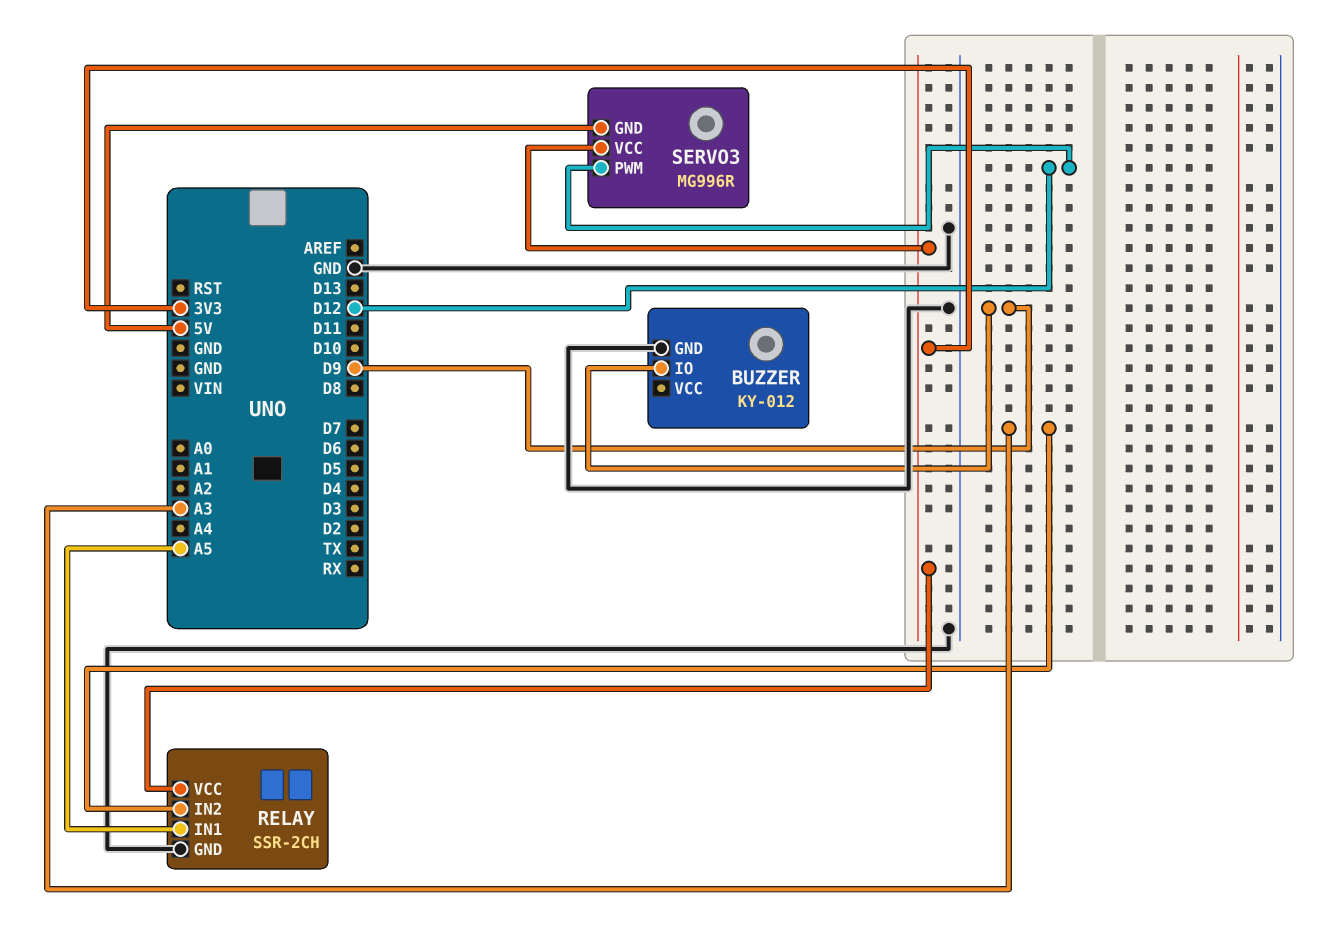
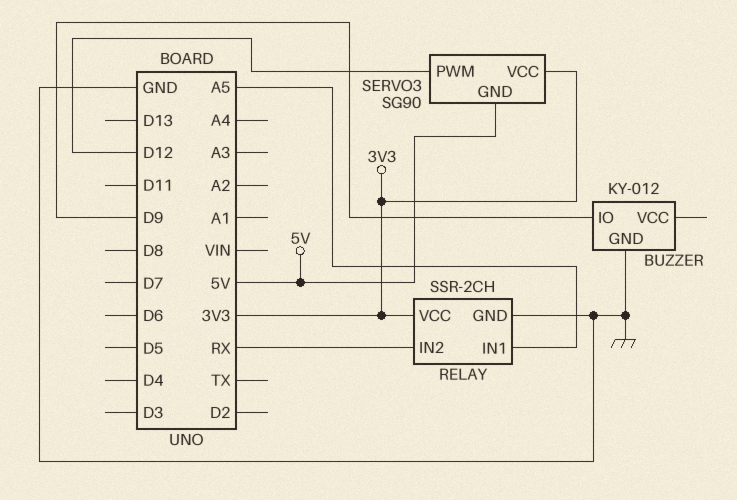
RELAY pin IN2: A3 -> RX
SERVO3: MG996R -> SG90

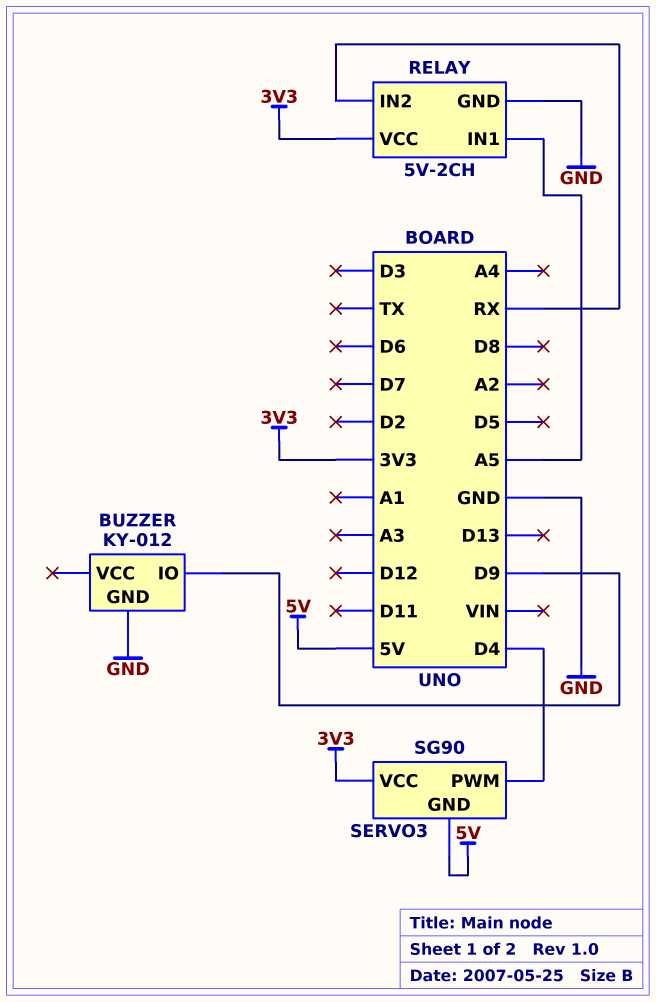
RELAY: SSR-2CH -> 5V-2CH
SERVO3 pin PWM: D12 -> D4

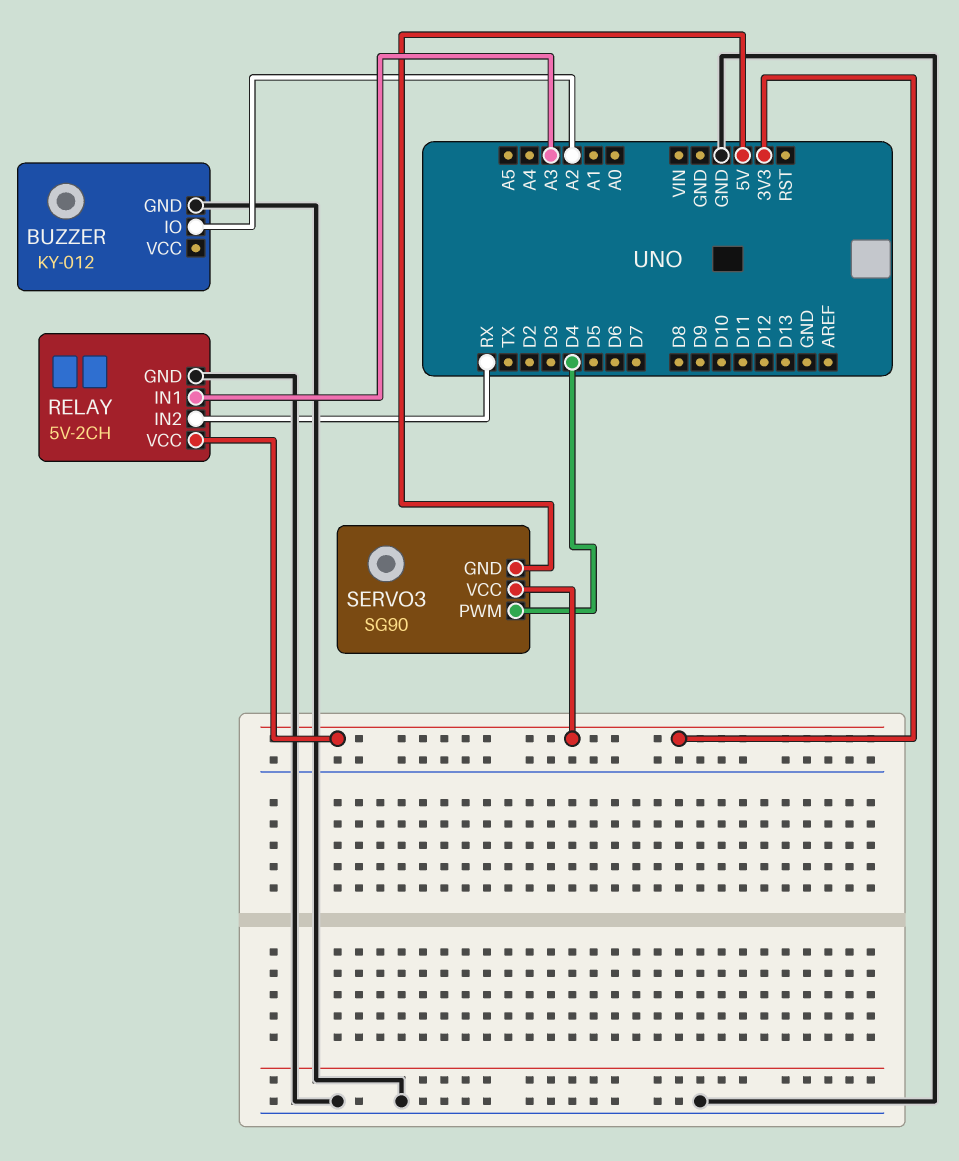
BUZZER pin IO: D9 -> A2
RELAY pin IN1: A5 -> A3

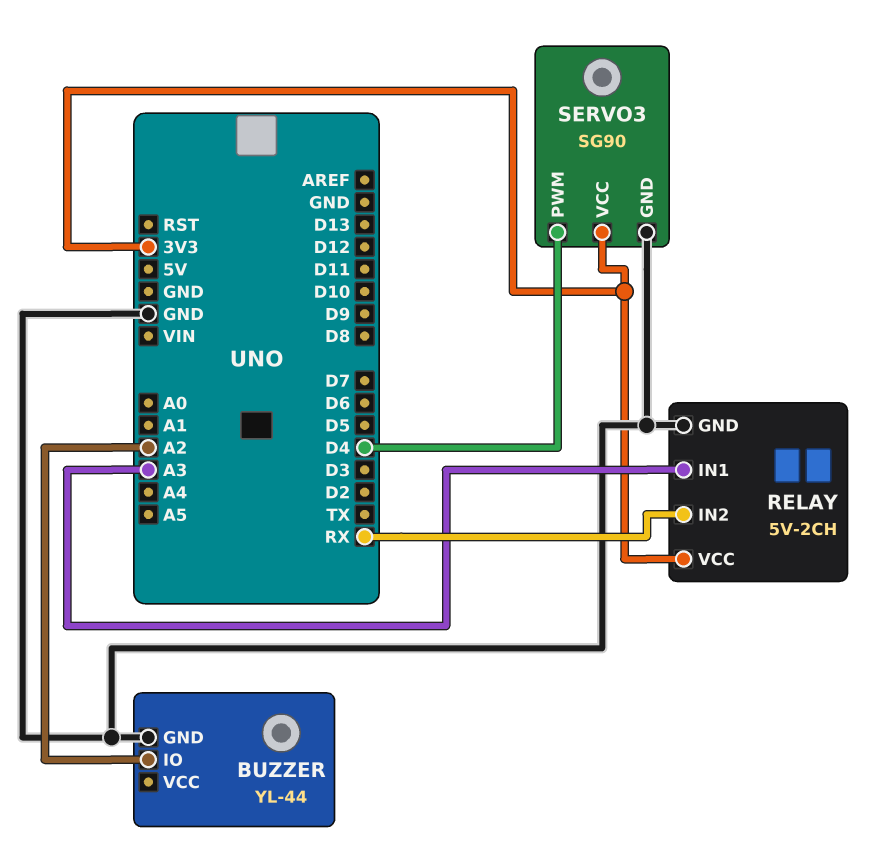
BUZZER: KY-012 -> YL-44
SERVO3 pin GND: 5V -> GND

